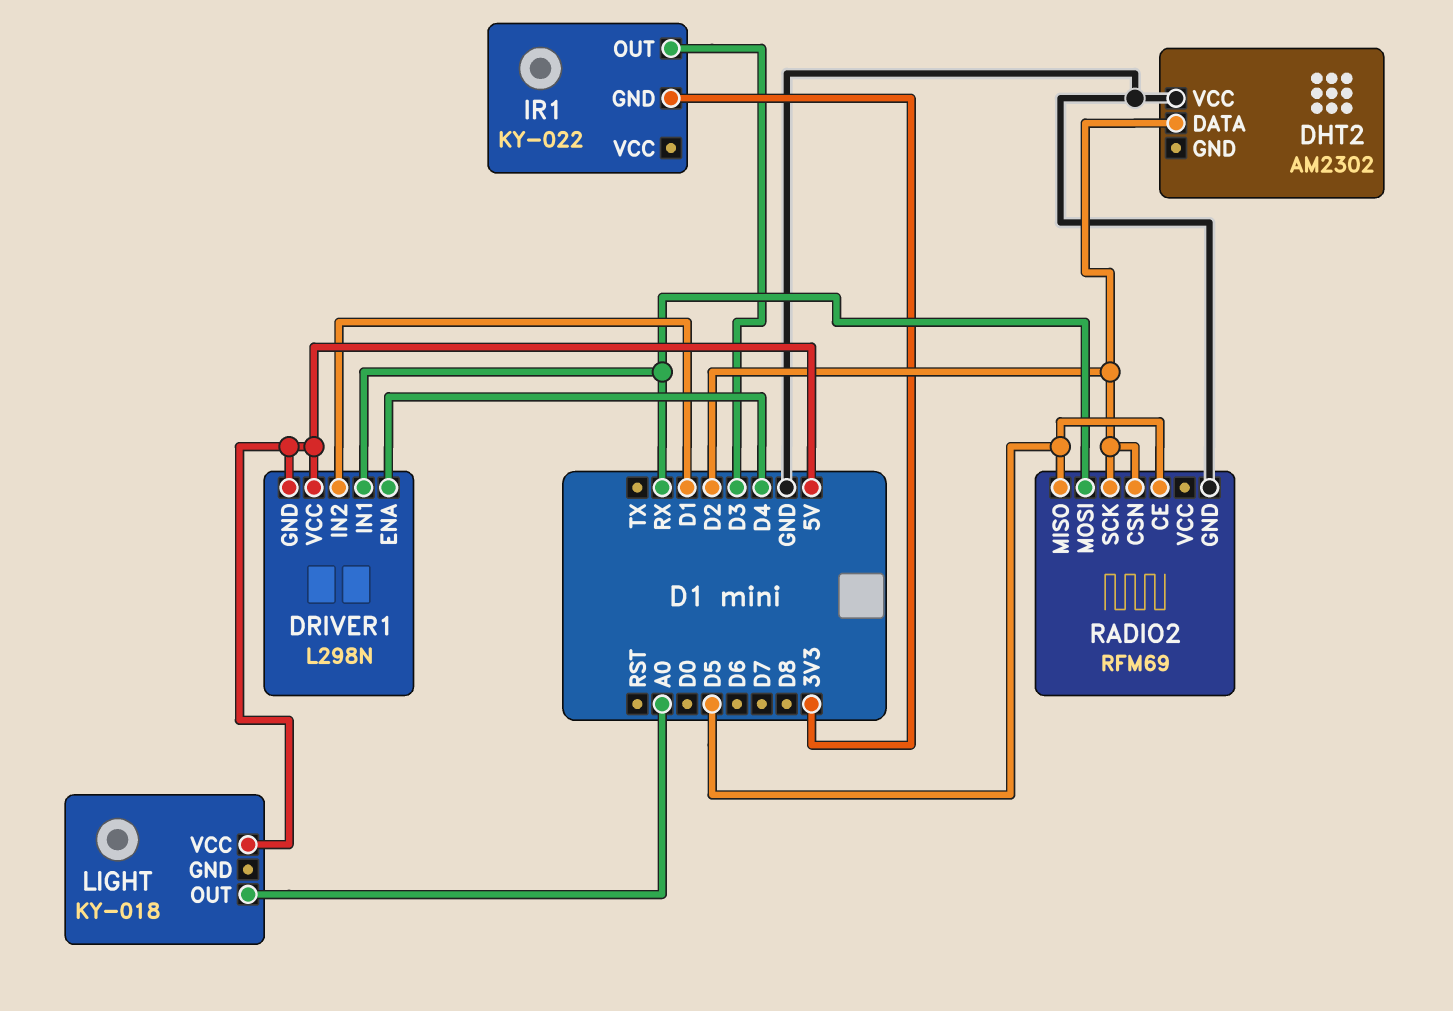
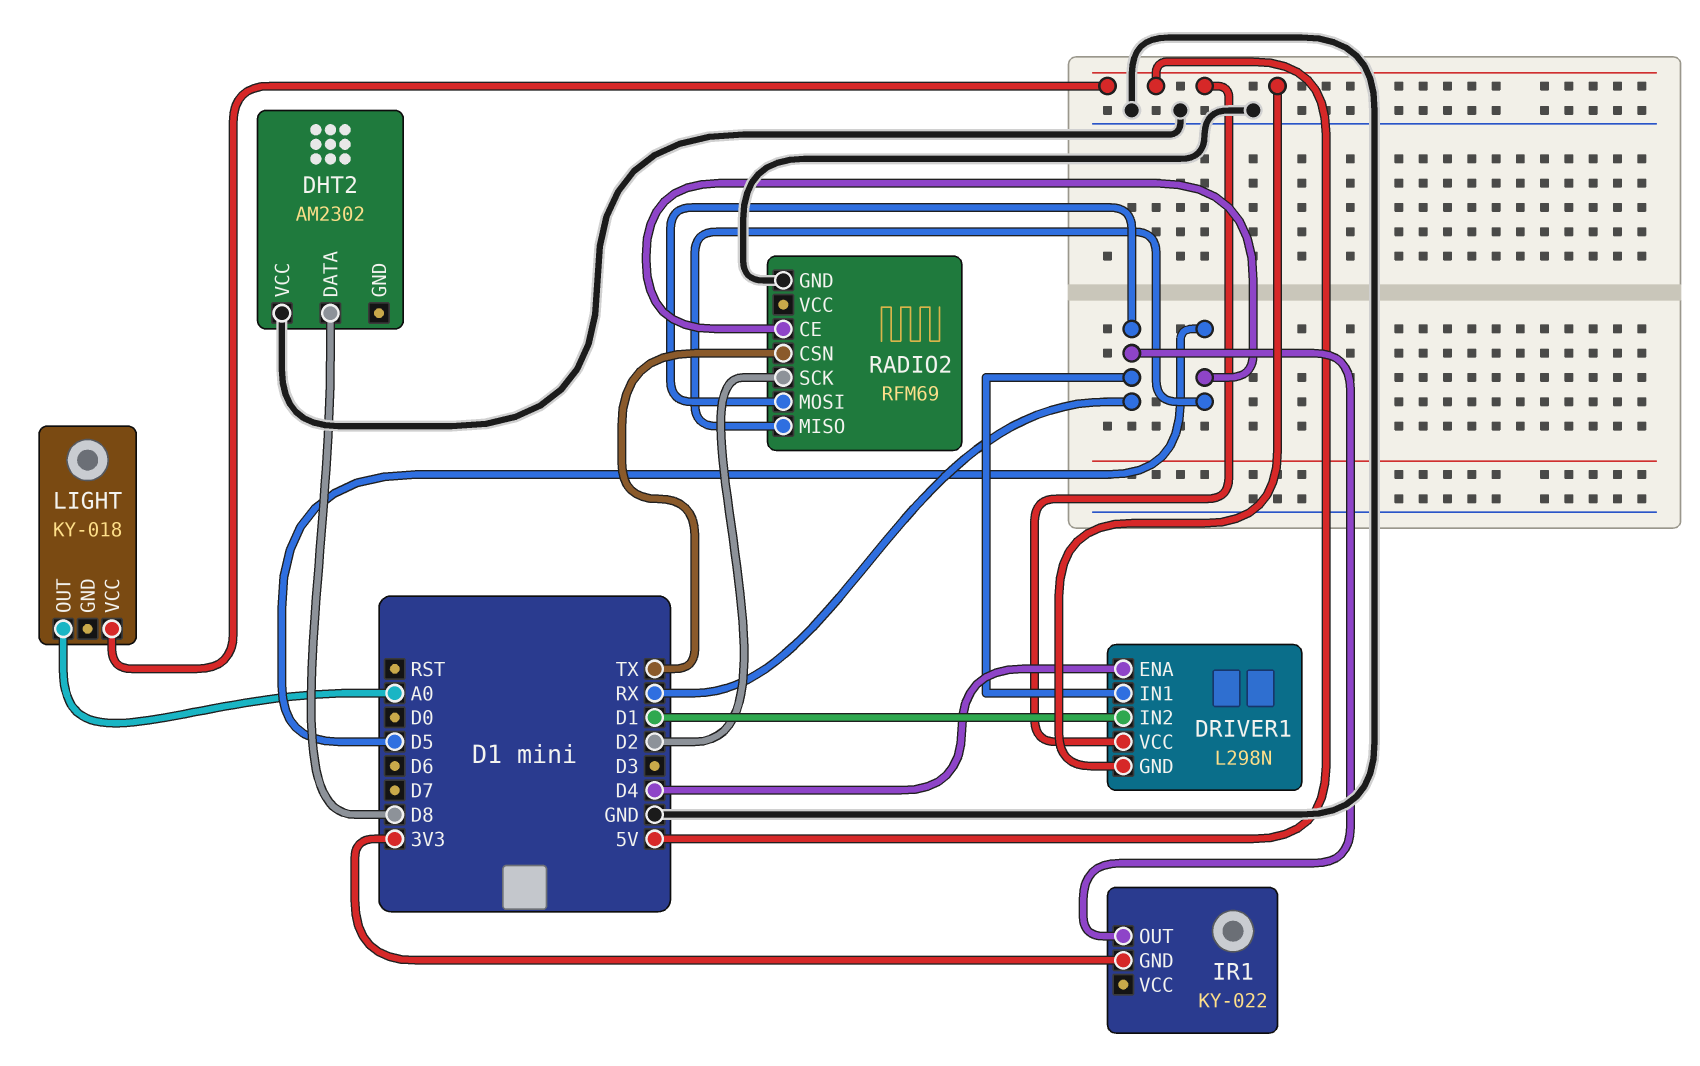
DHT2 pin DATA: D2 -> D8
IR1 pin OUT: D3 -> RX
RADIO2 pin CSN: D2 -> TX

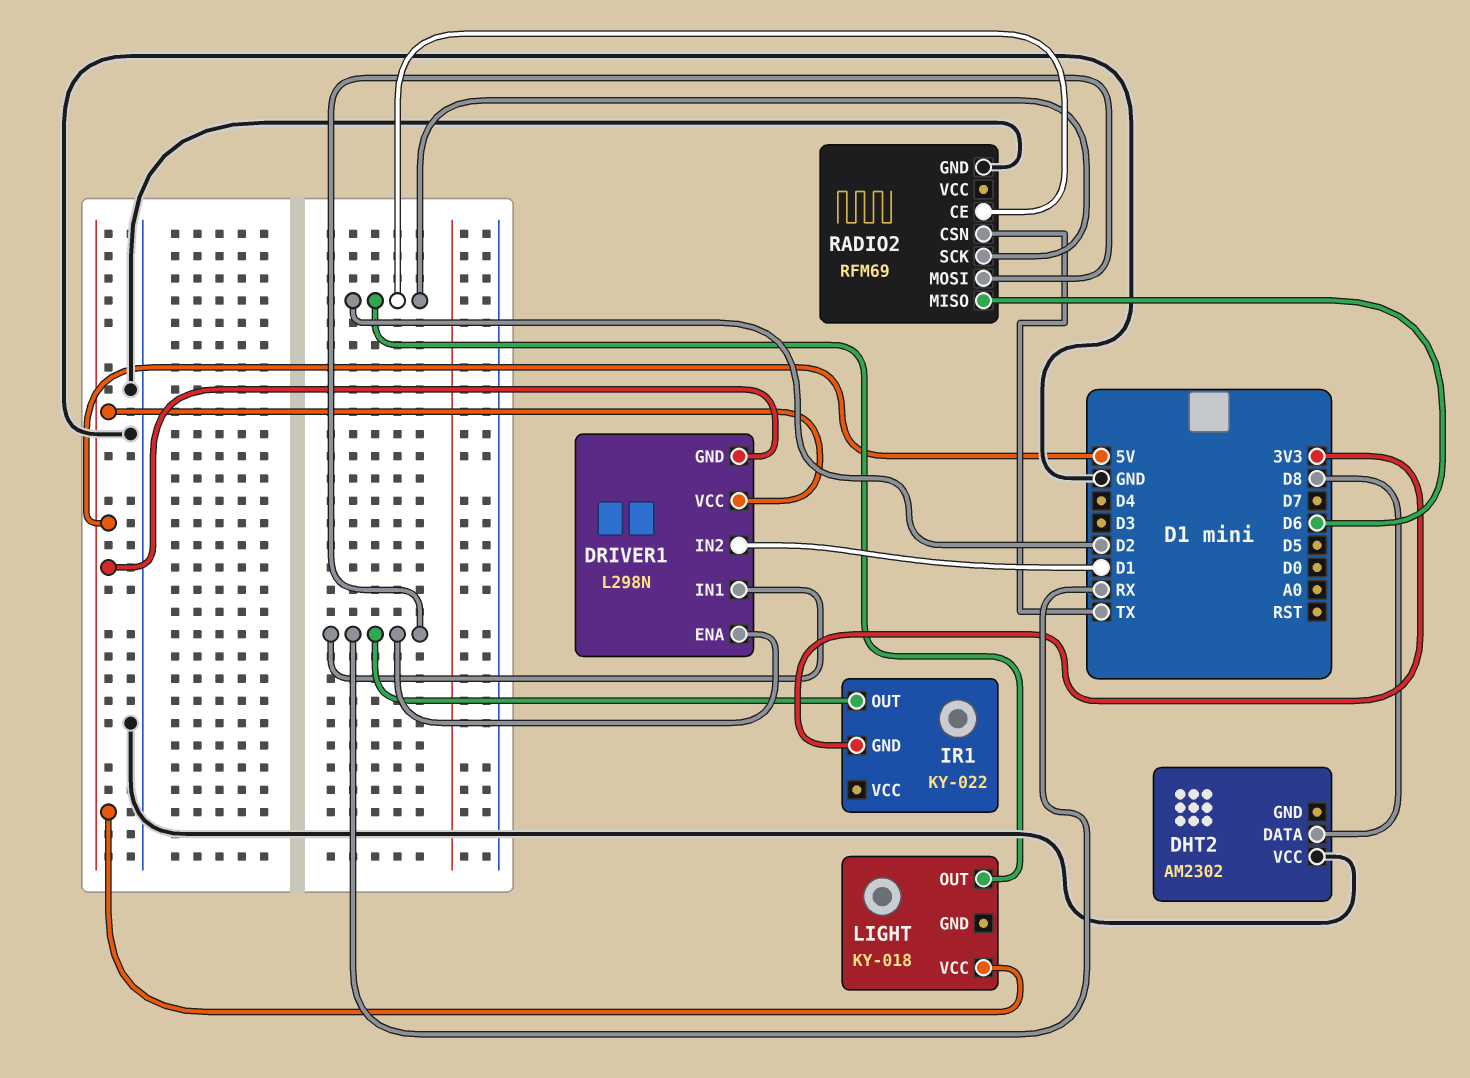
DRIVER1 pin ENA: D4 -> RX
LIGHT pin OUT: A0 -> D2
RADIO2 pin CE: D5 -> D2
RADIO2 pin MISO: D5 -> D6

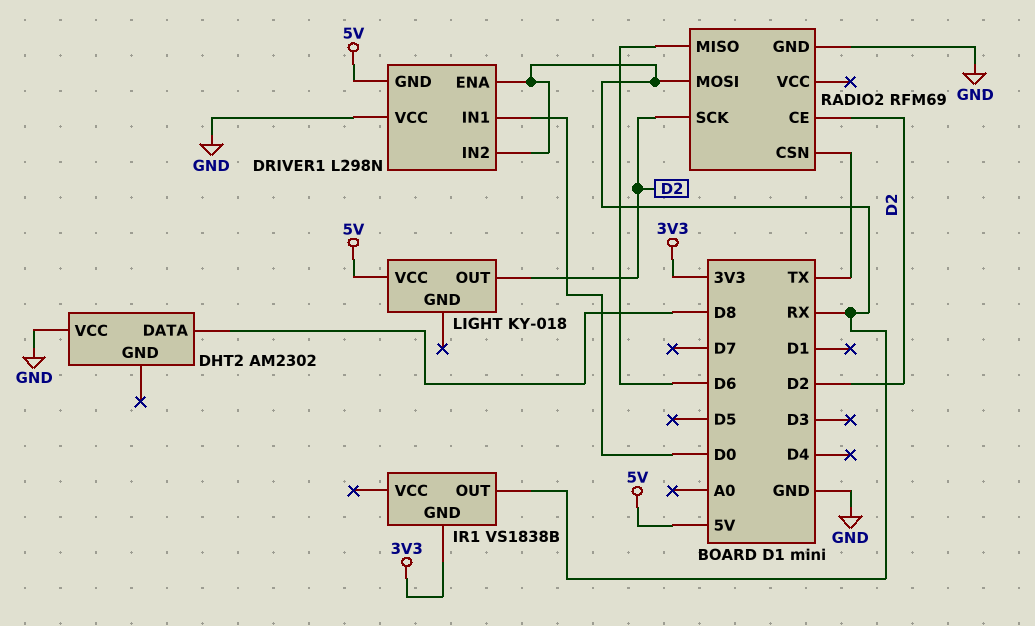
DRIVER1 pin IN1: RX -> D0
DRIVER1 pin IN2: D1 -> RX
DRIVER1 pin VCC: 5V -> GND
IR1: KY-022 -> VS1838B

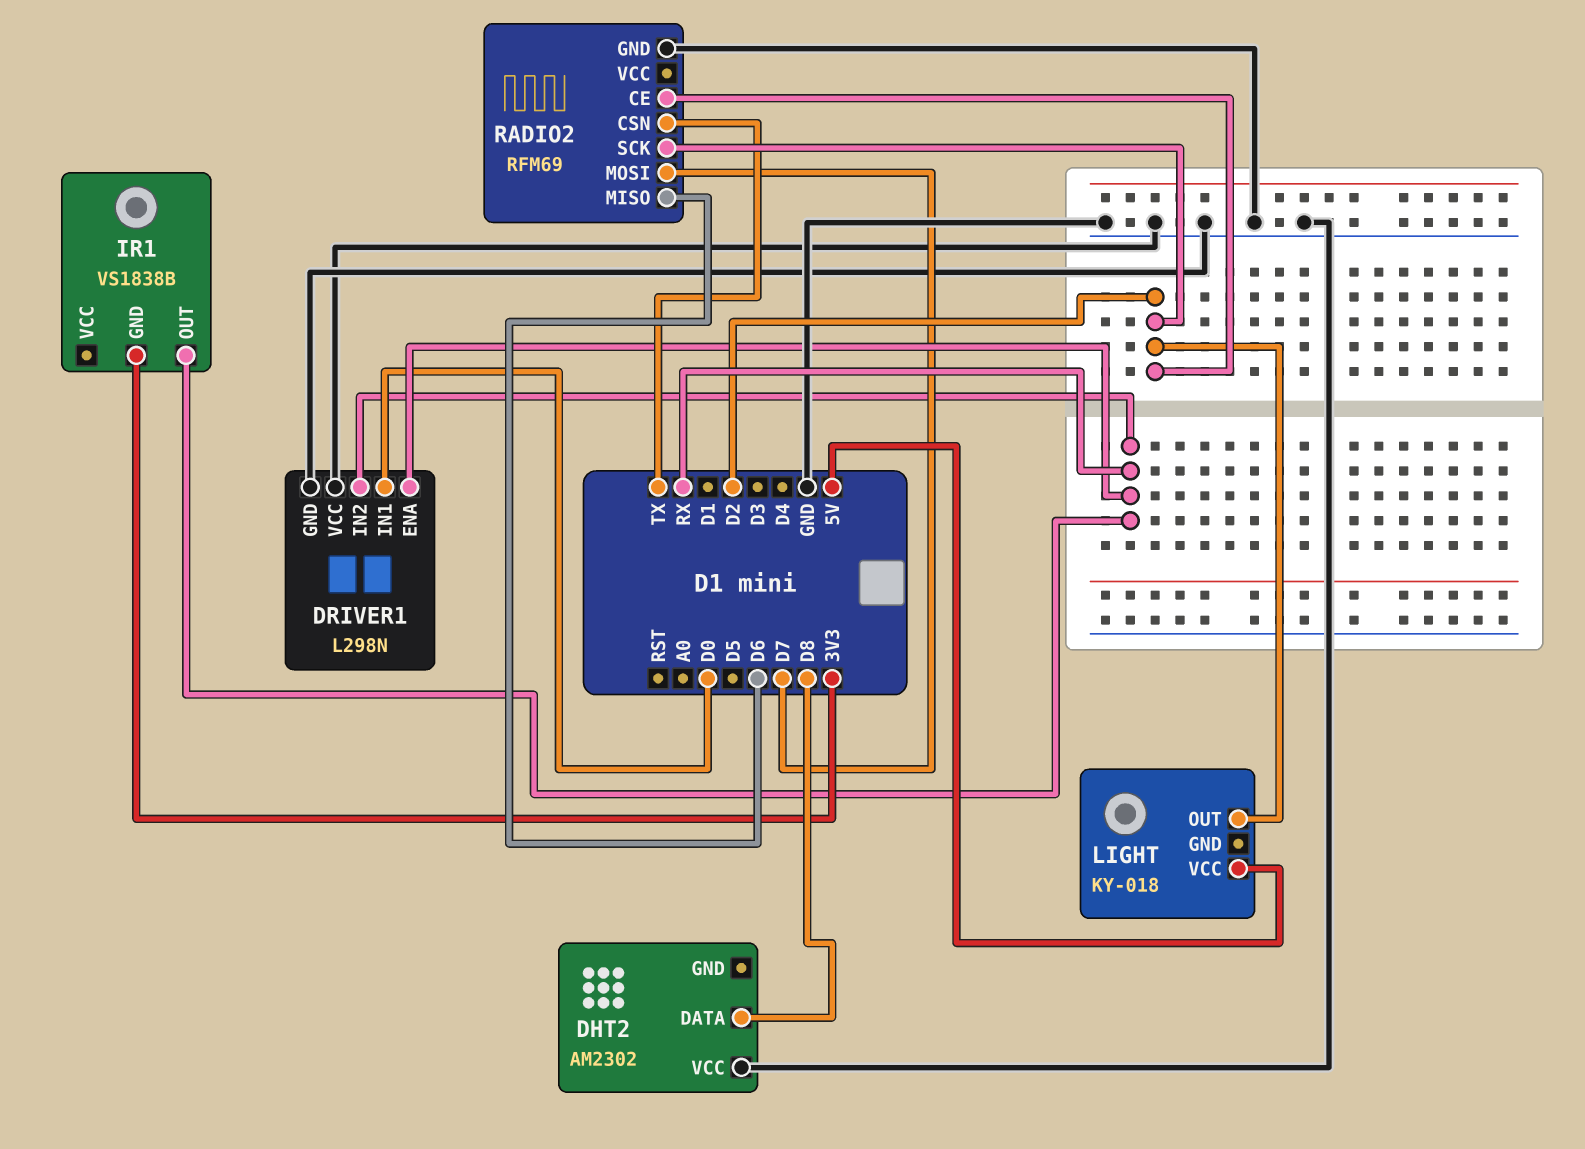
DRIVER1 pin GND: 5V -> GND
RADIO2 pin MOSI: RX -> D7

